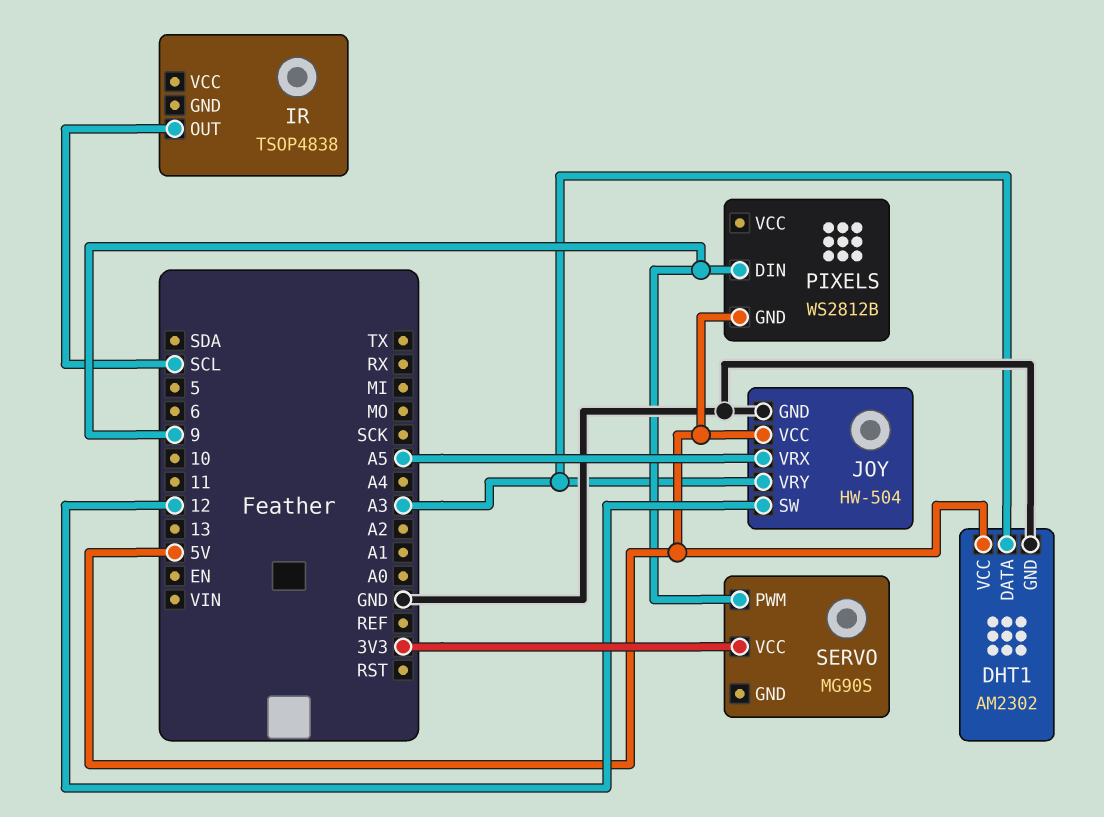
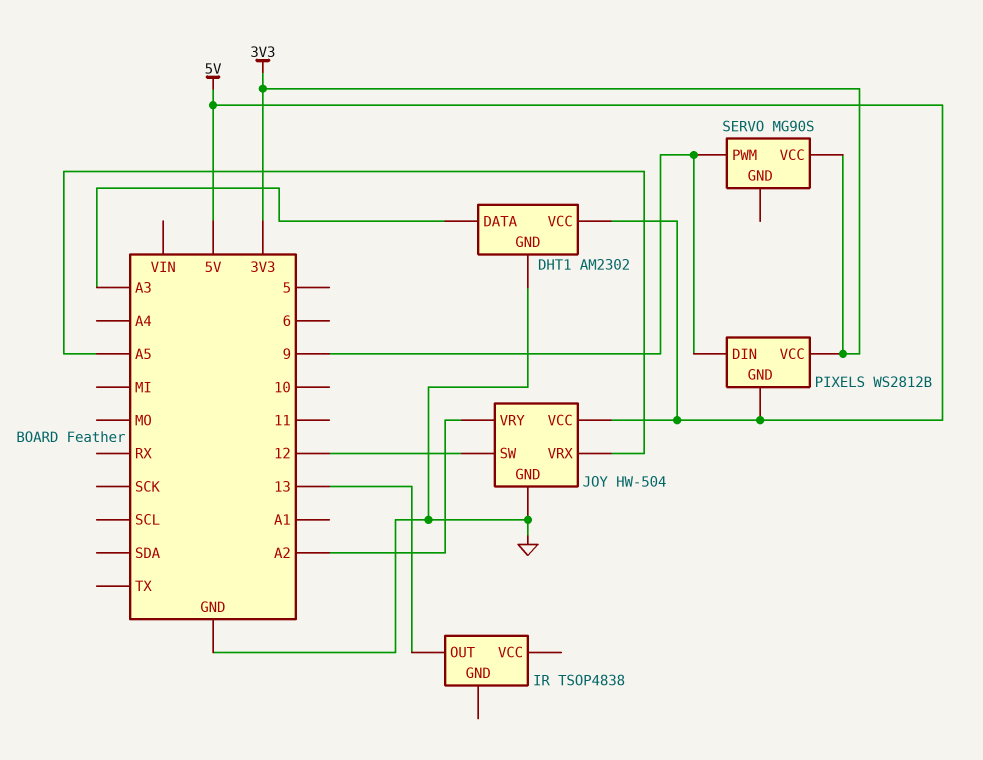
IR pin OUT: SCL -> 13
JOY pin VRY: A3 -> A2
PIXELS pin VCC: none -> 3V3

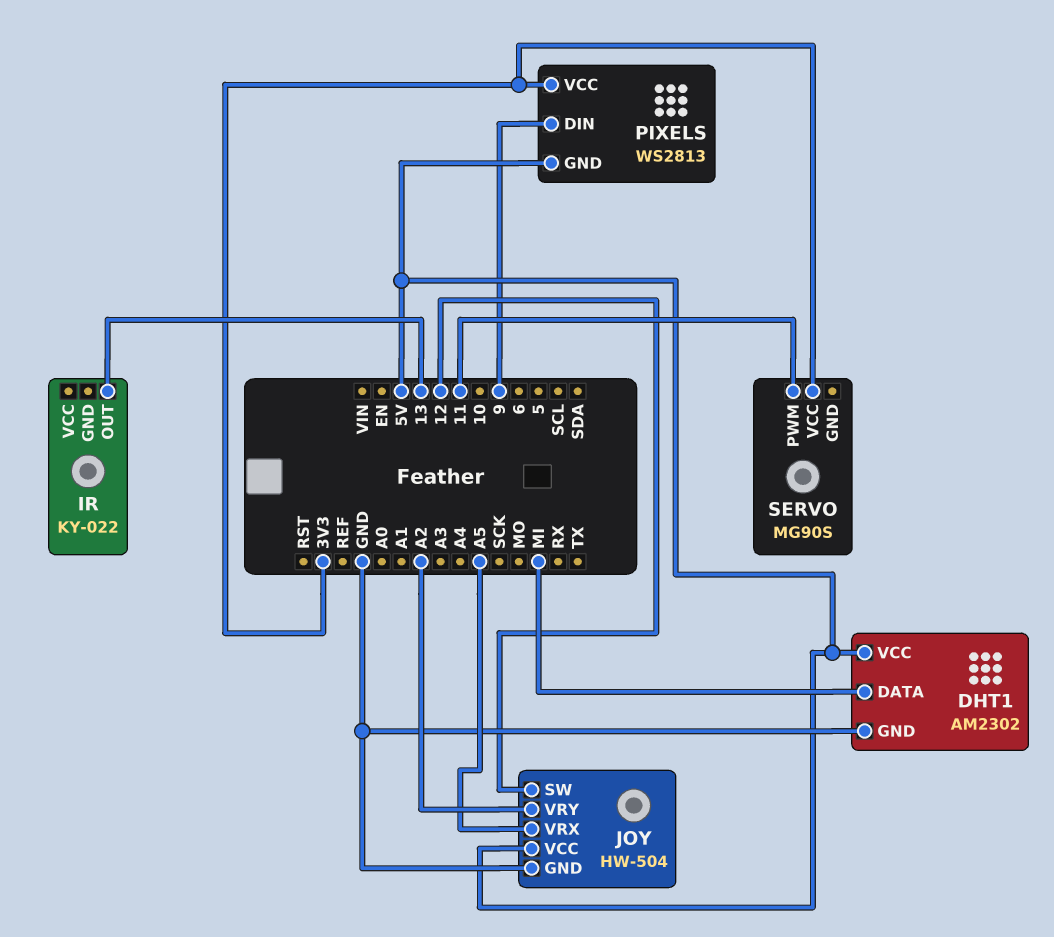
DHT1 pin DATA: A3 -> MI
IR: TSOP4838 -> KY-022
PIXELS: WS2812B -> WS2813
SERVO pin PWM: 9 -> 11

